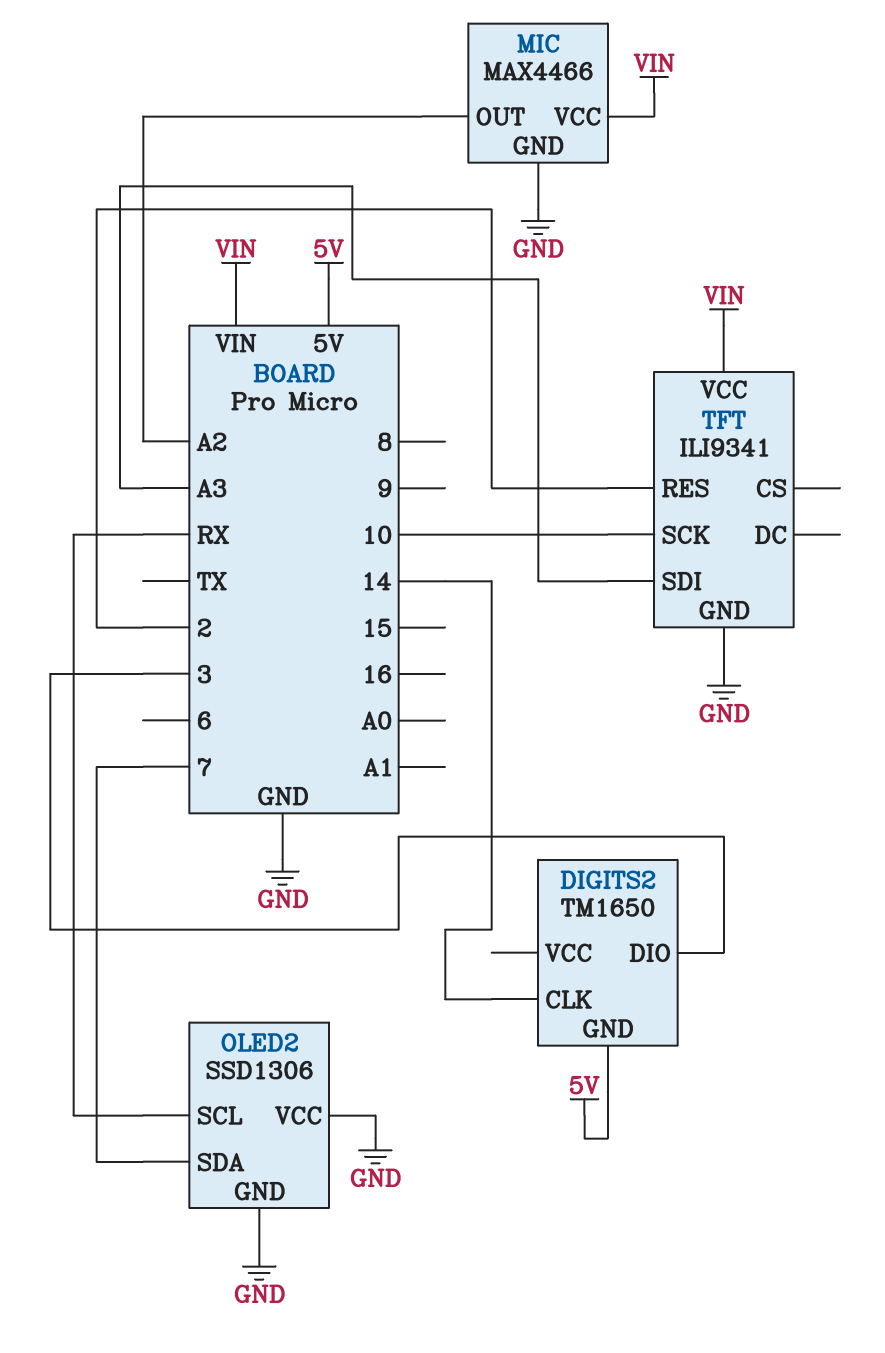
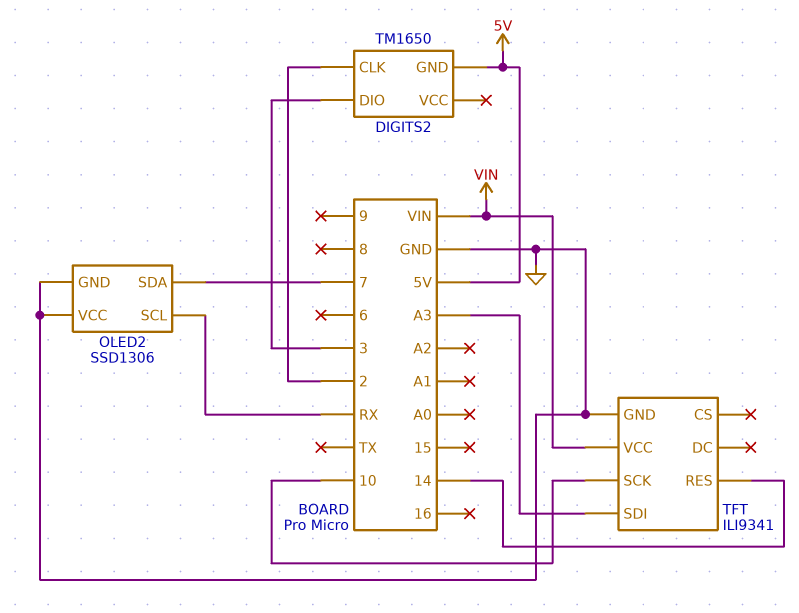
DIGITS2 pin CLK: 14 -> 2
MIC: MAX4466 -> none
MIC pin GND: GND -> none
MIC pin OUT: A2 -> none
MIC pin VCC: VIN -> none
TFT pin RES: 2 -> 14

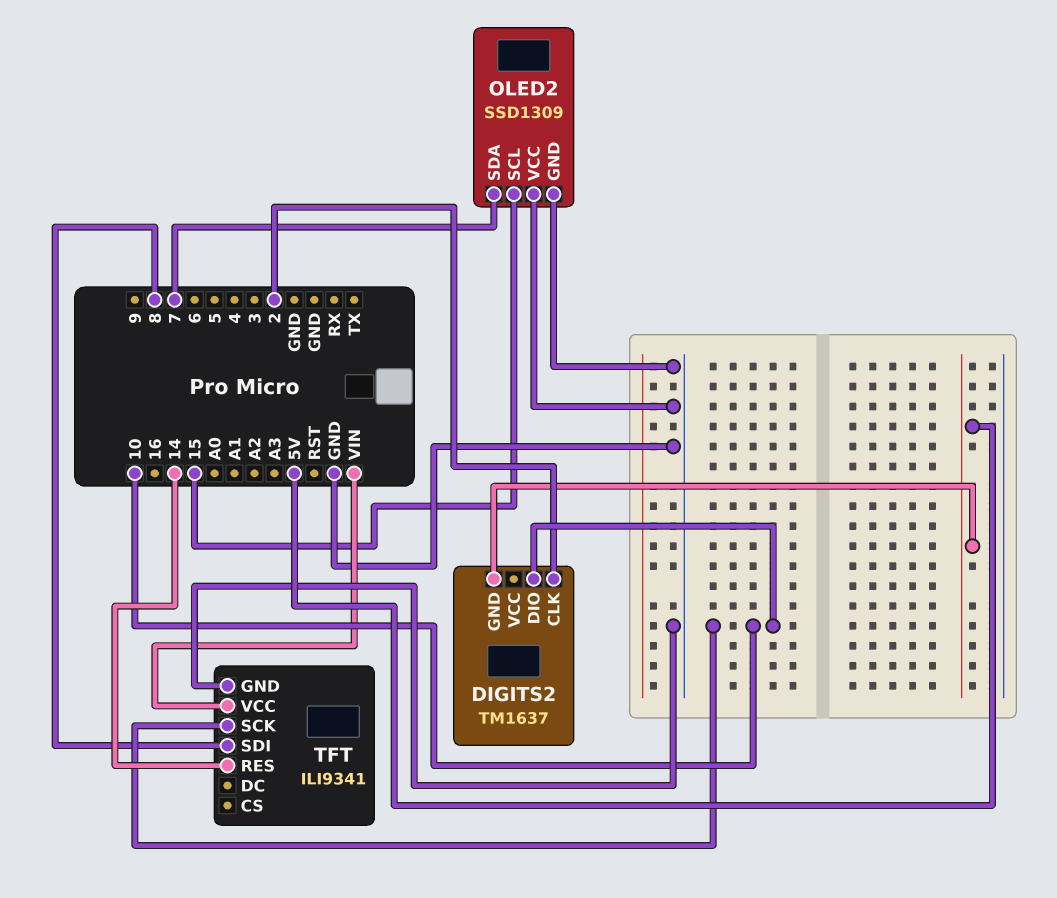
DIGITS2: TM1650 -> TM1637
DIGITS2 pin DIO: 3 -> 10
OLED2: SSD1306 -> SSD1309
OLED2 pin SCL: RX -> 15
TFT pin SDI: A3 -> 8

